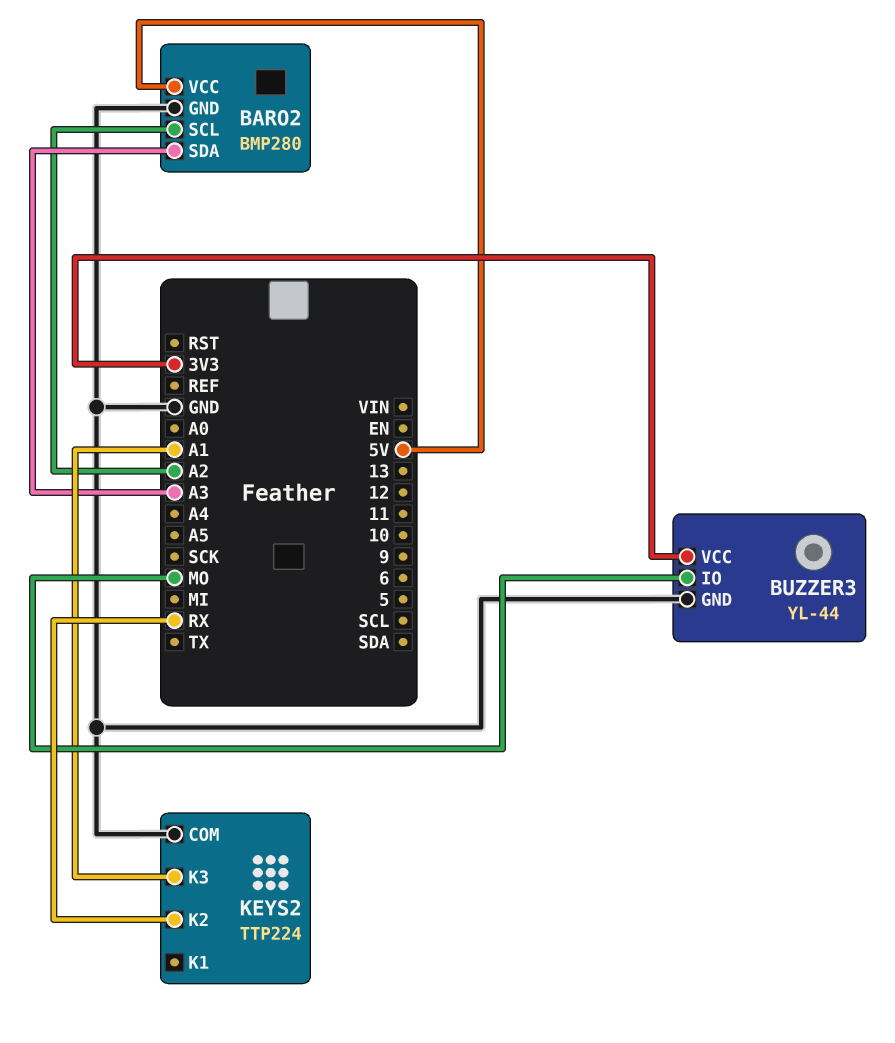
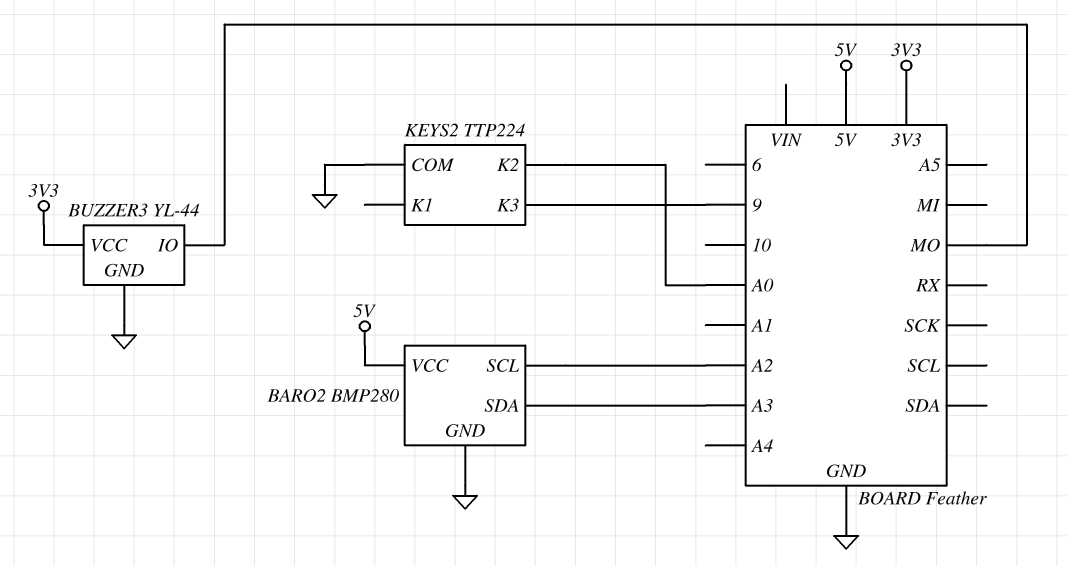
KEYS2 pin K2: RX -> A0
KEYS2 pin K3: A1 -> 9

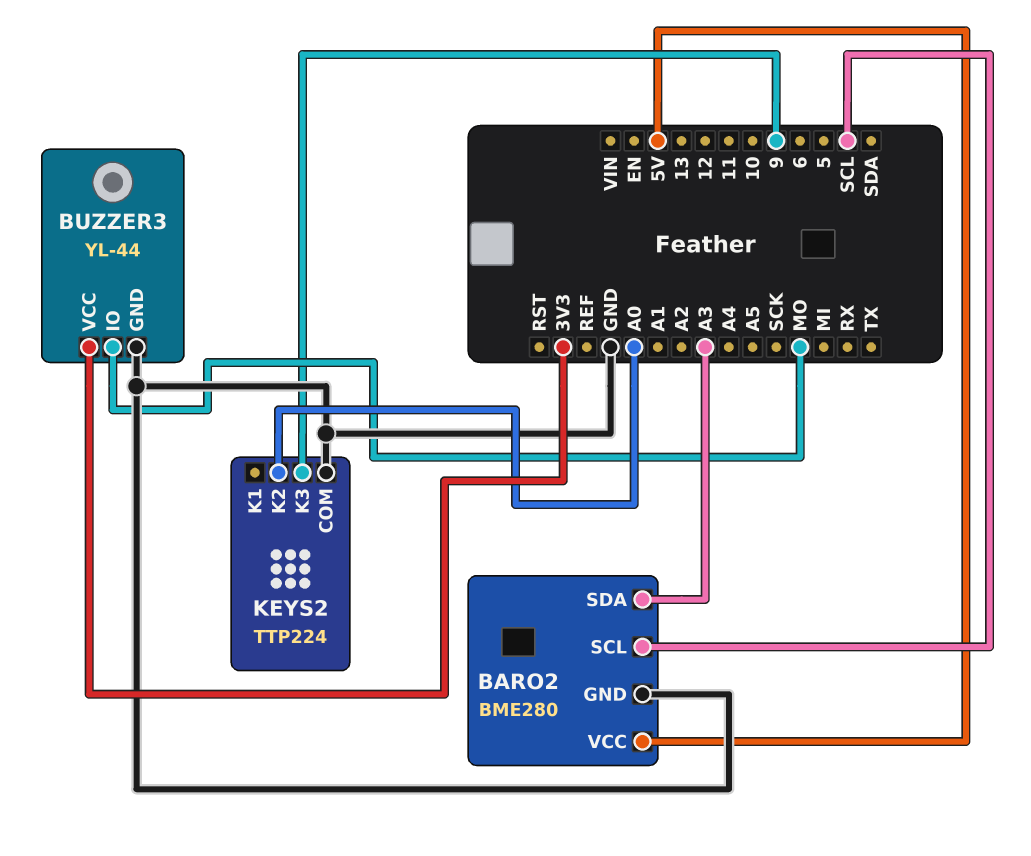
BARO2: BMP280 -> BME280
BARO2 pin SCL: A2 -> SCL

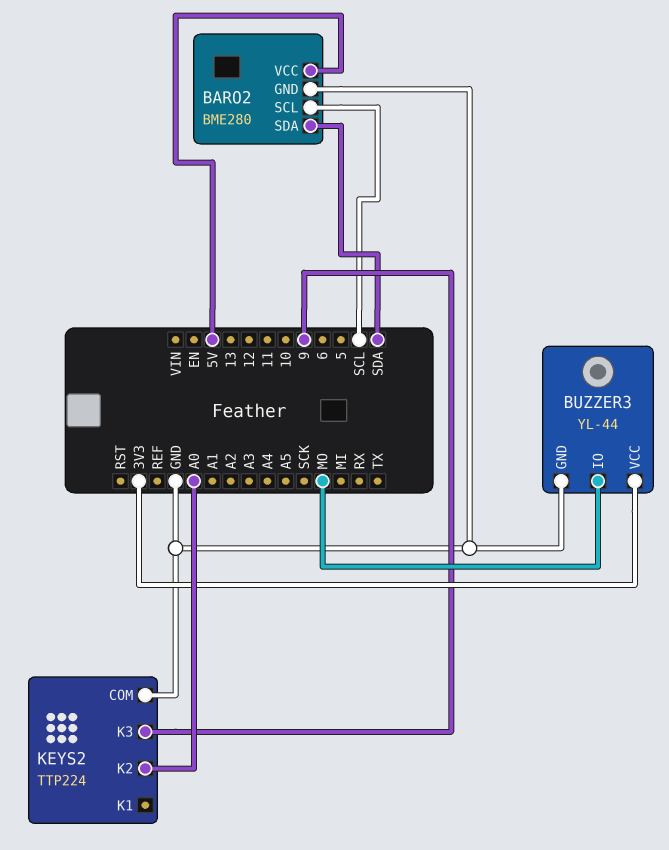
BARO2 pin SDA: A3 -> SDA

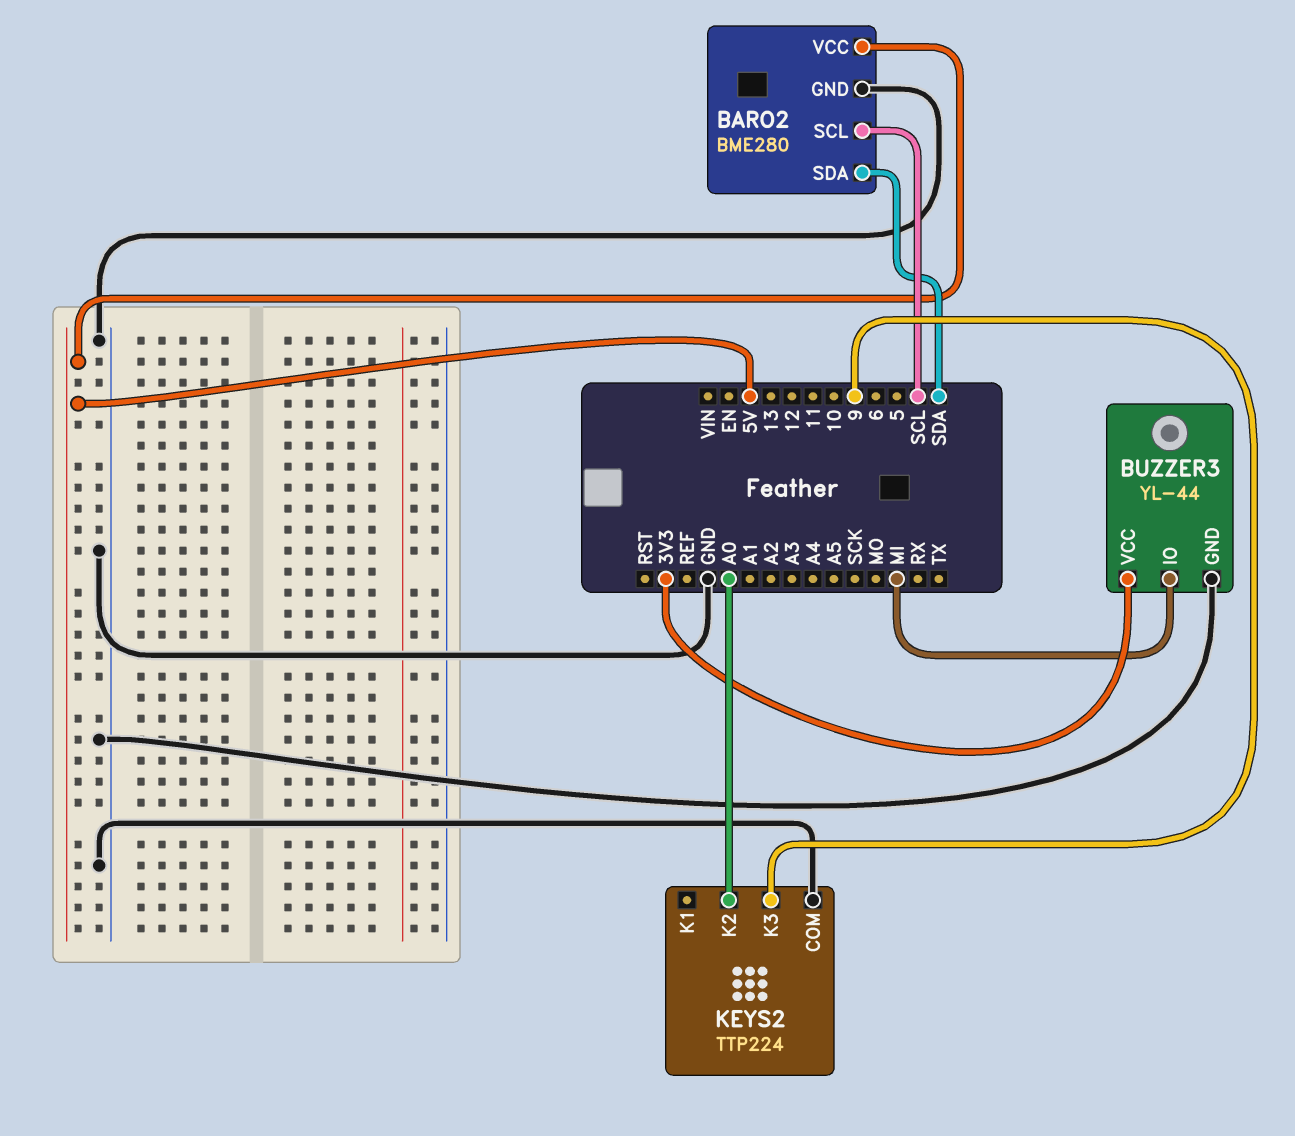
BUZZER3 pin IO: MO -> MI

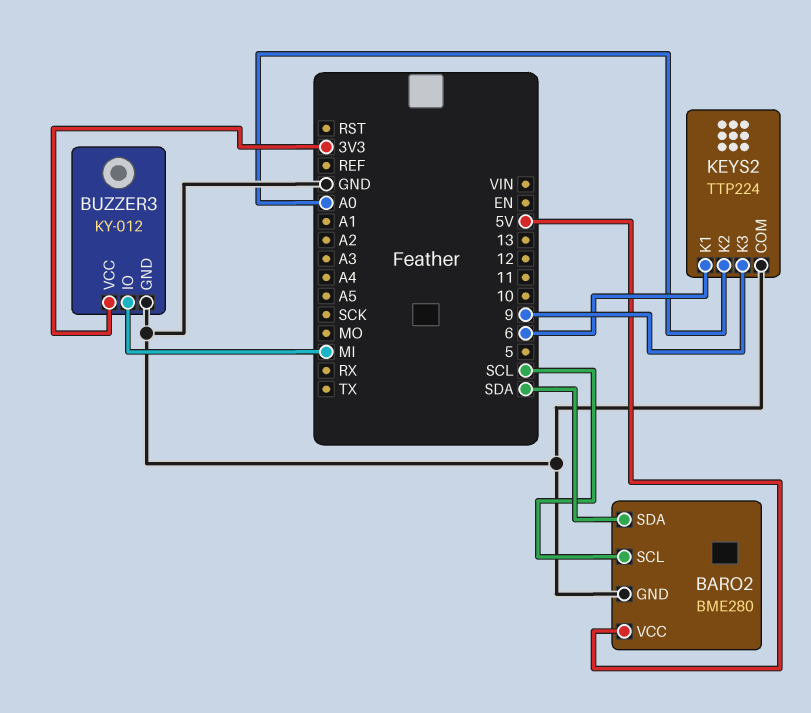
BUZZER3: YL-44 -> KY-012
KEYS2 pin K1: none -> 6

